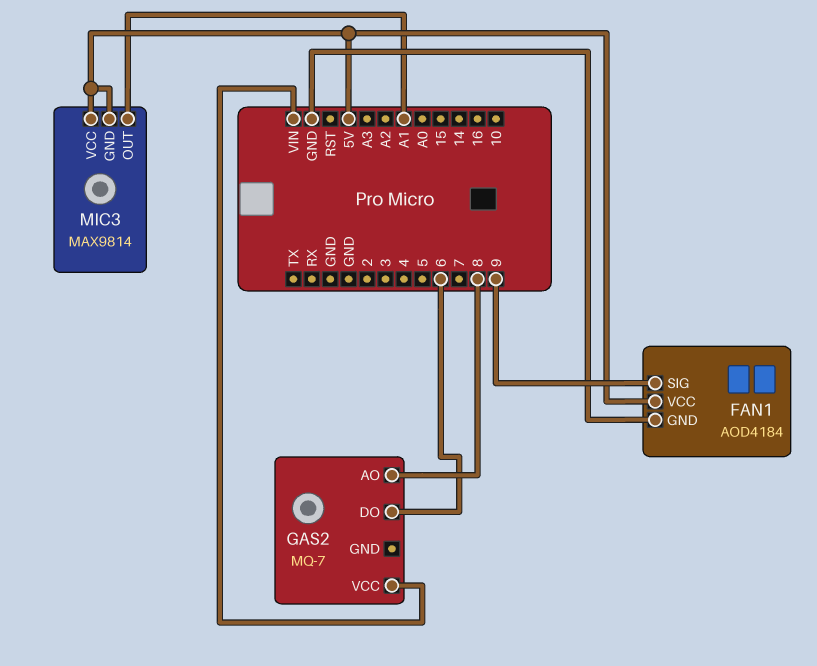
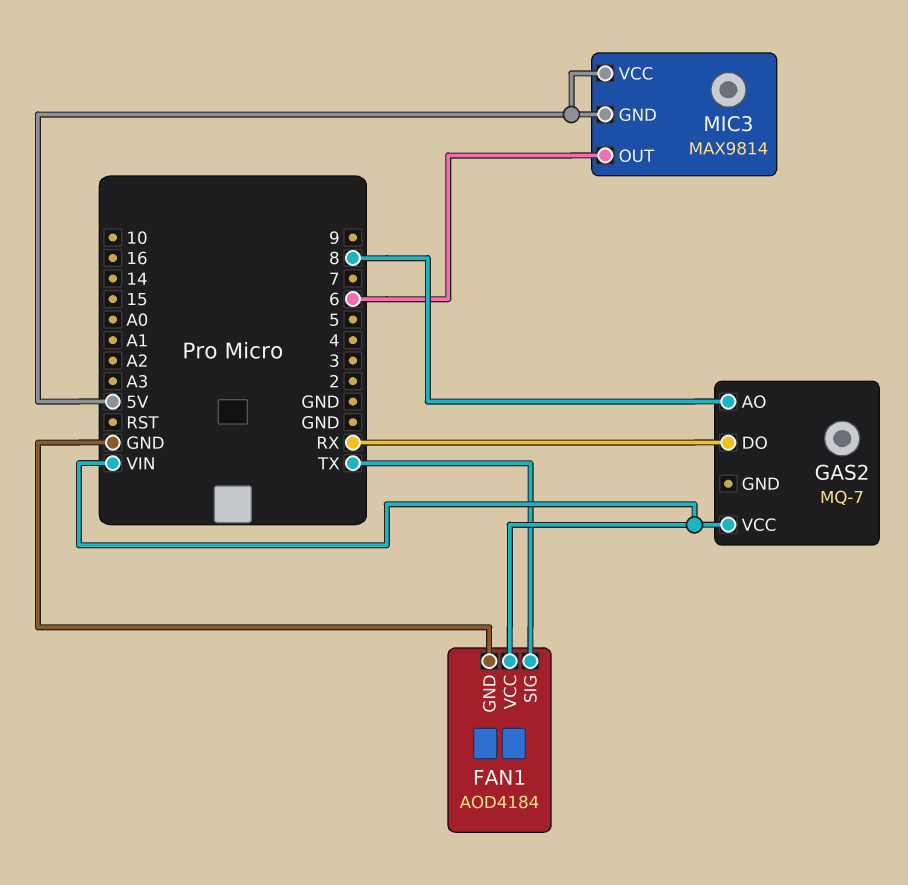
FAN1 pin SIG: 9 -> TX
FAN1 pin VCC: 5V -> VIN
GAS2 pin DO: 6 -> RX
MIC3 pin OUT: A1 -> 6

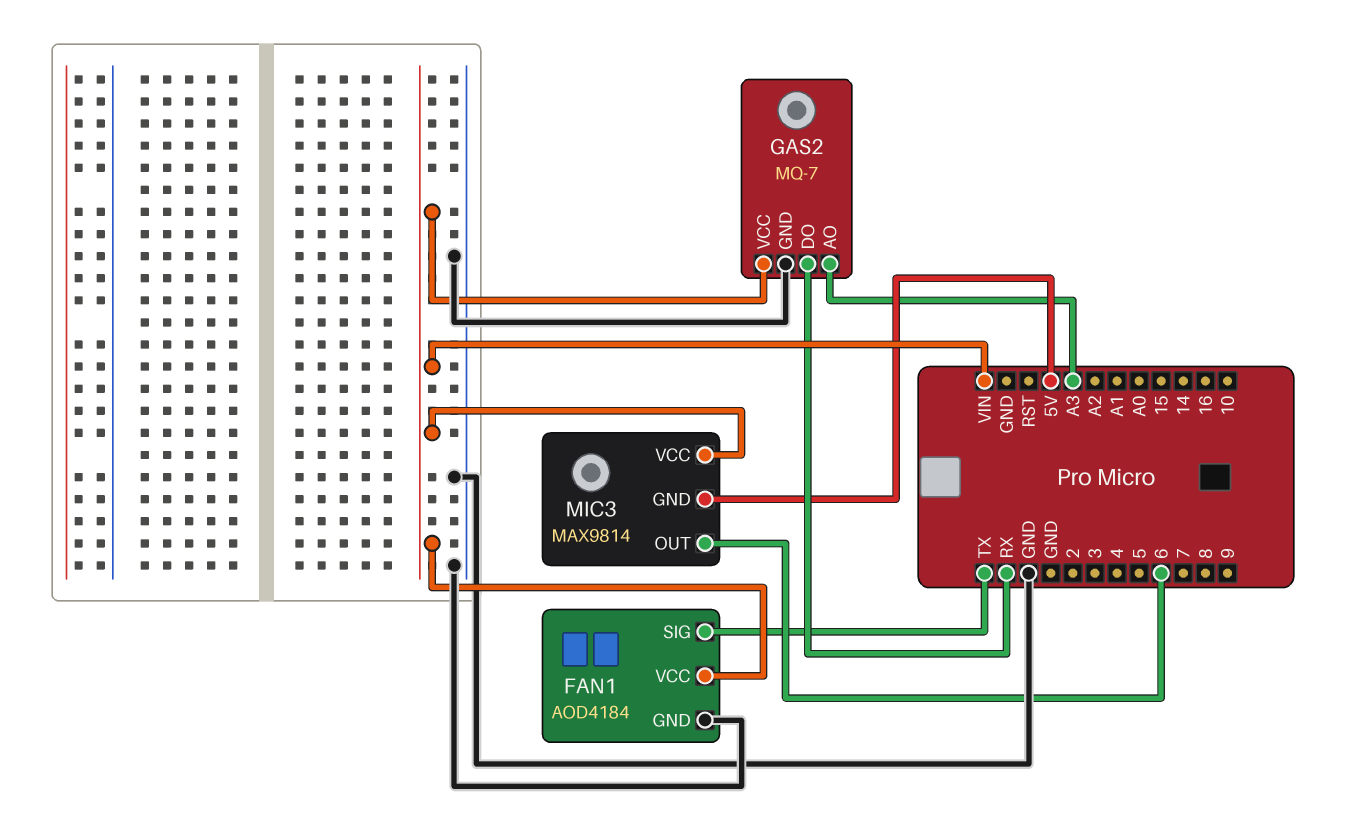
GAS2 pin AO: 8 -> A3
GAS2 pin GND: none -> GND
MIC3 pin VCC: 5V -> VIN

